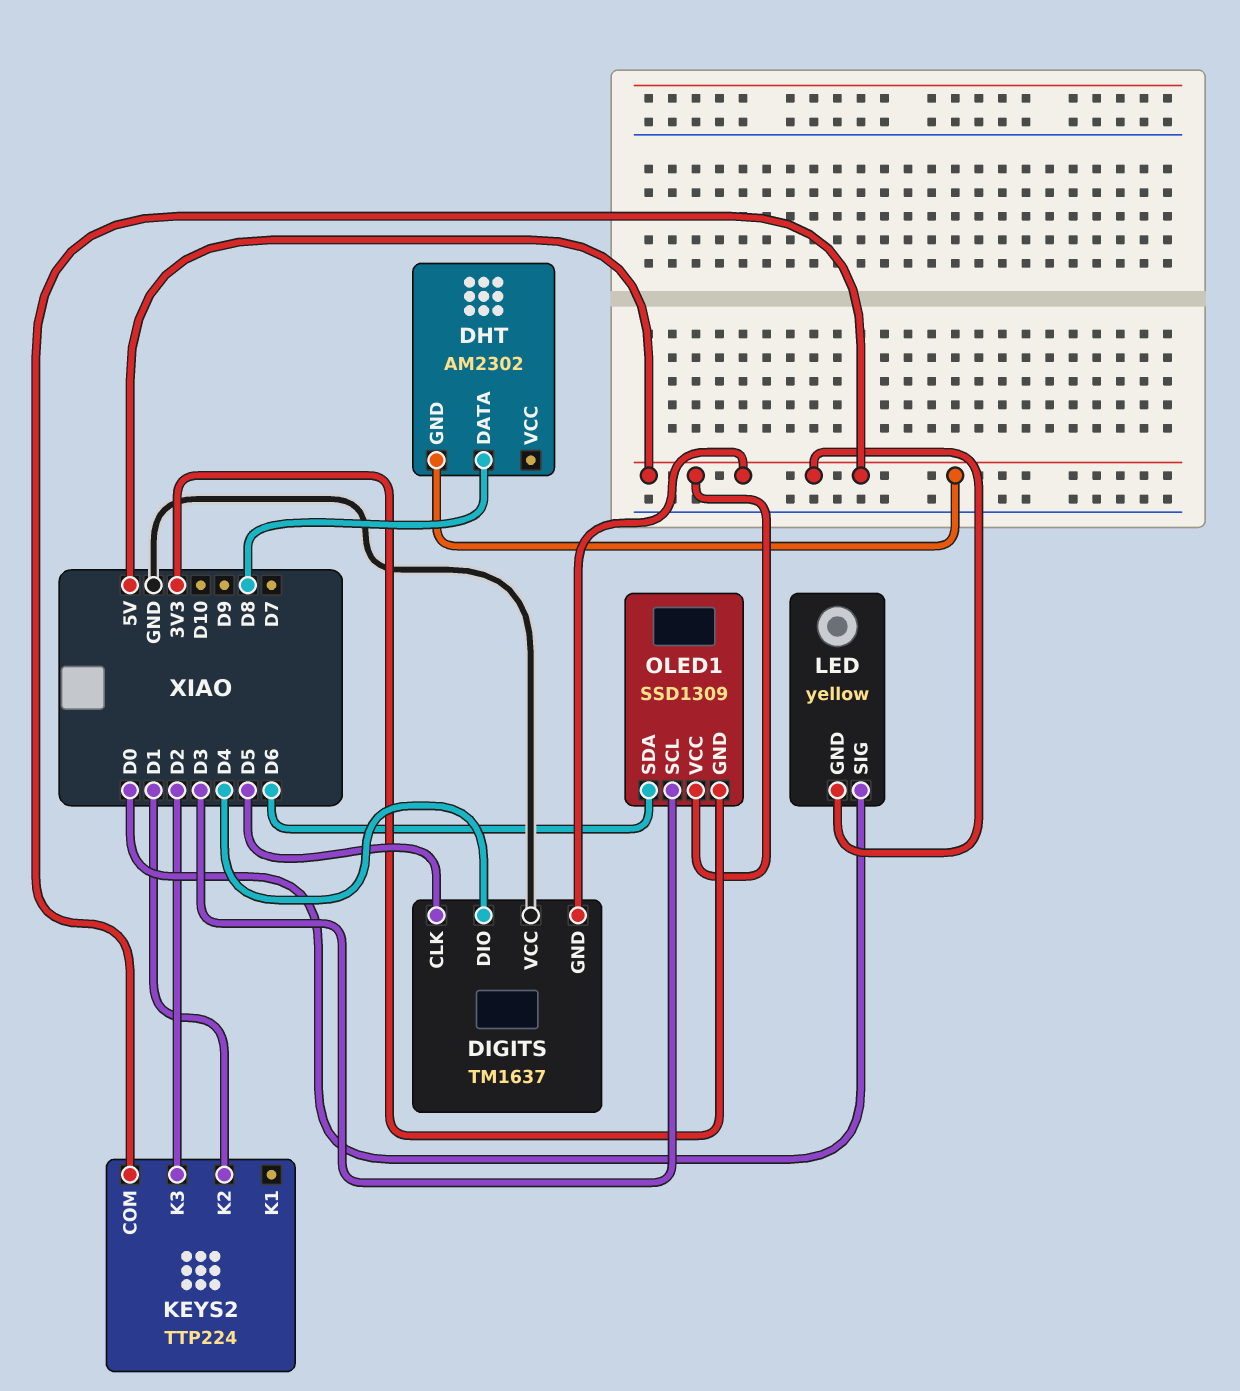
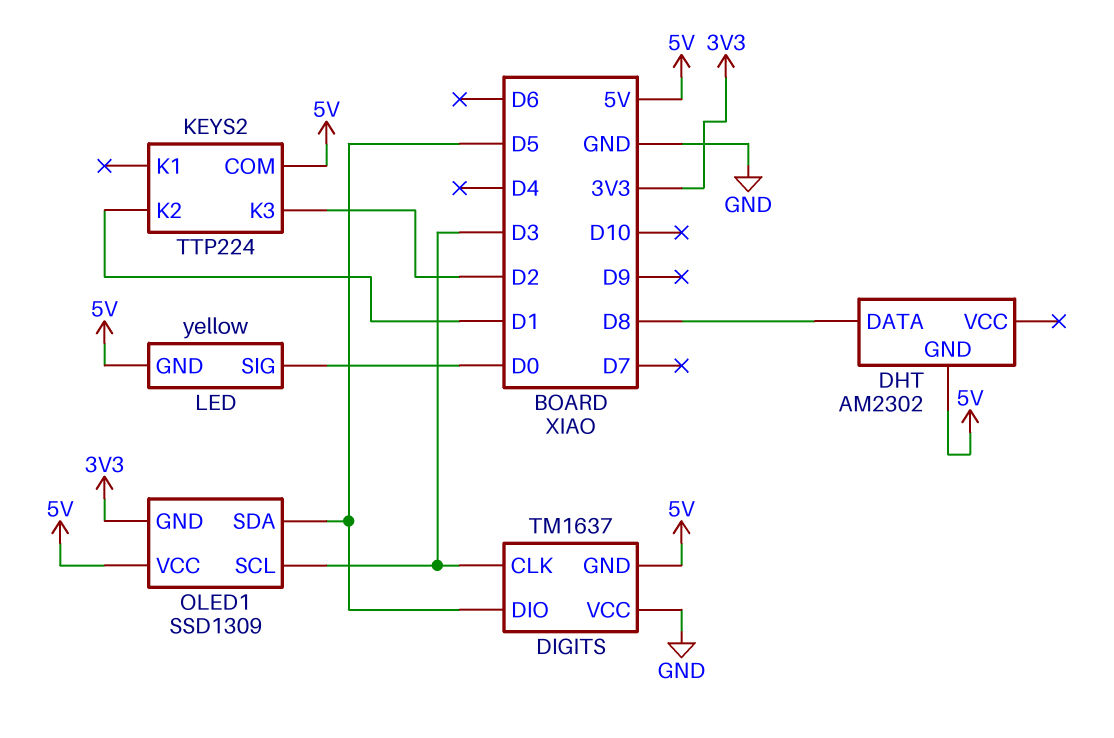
DIGITS pin CLK: D5 -> D3
DIGITS pin DIO: D4 -> D5
OLED1 pin SDA: D6 -> D5

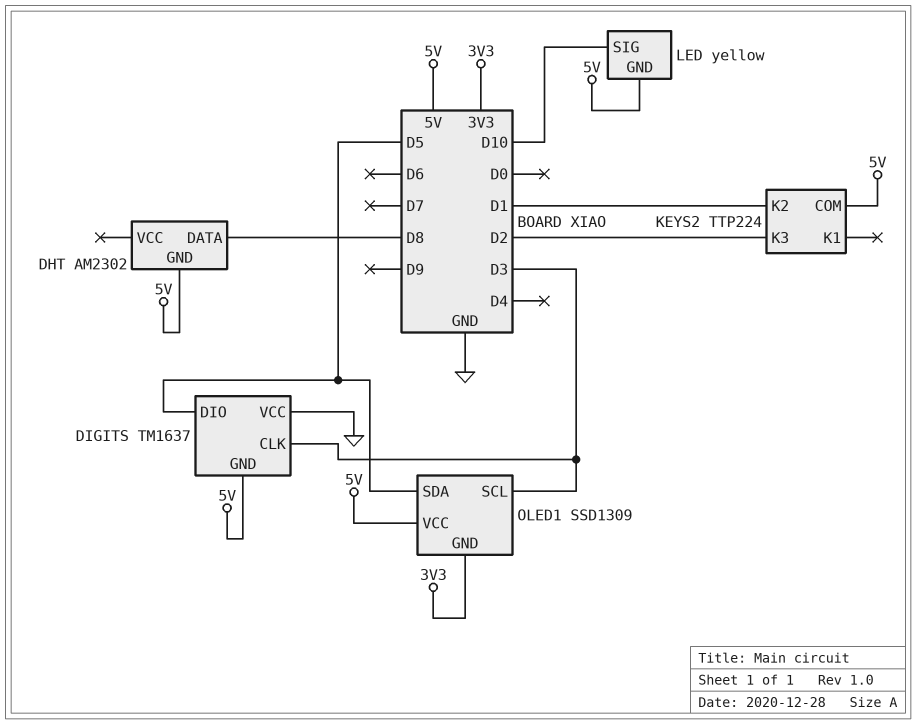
LED pin SIG: D0 -> D10

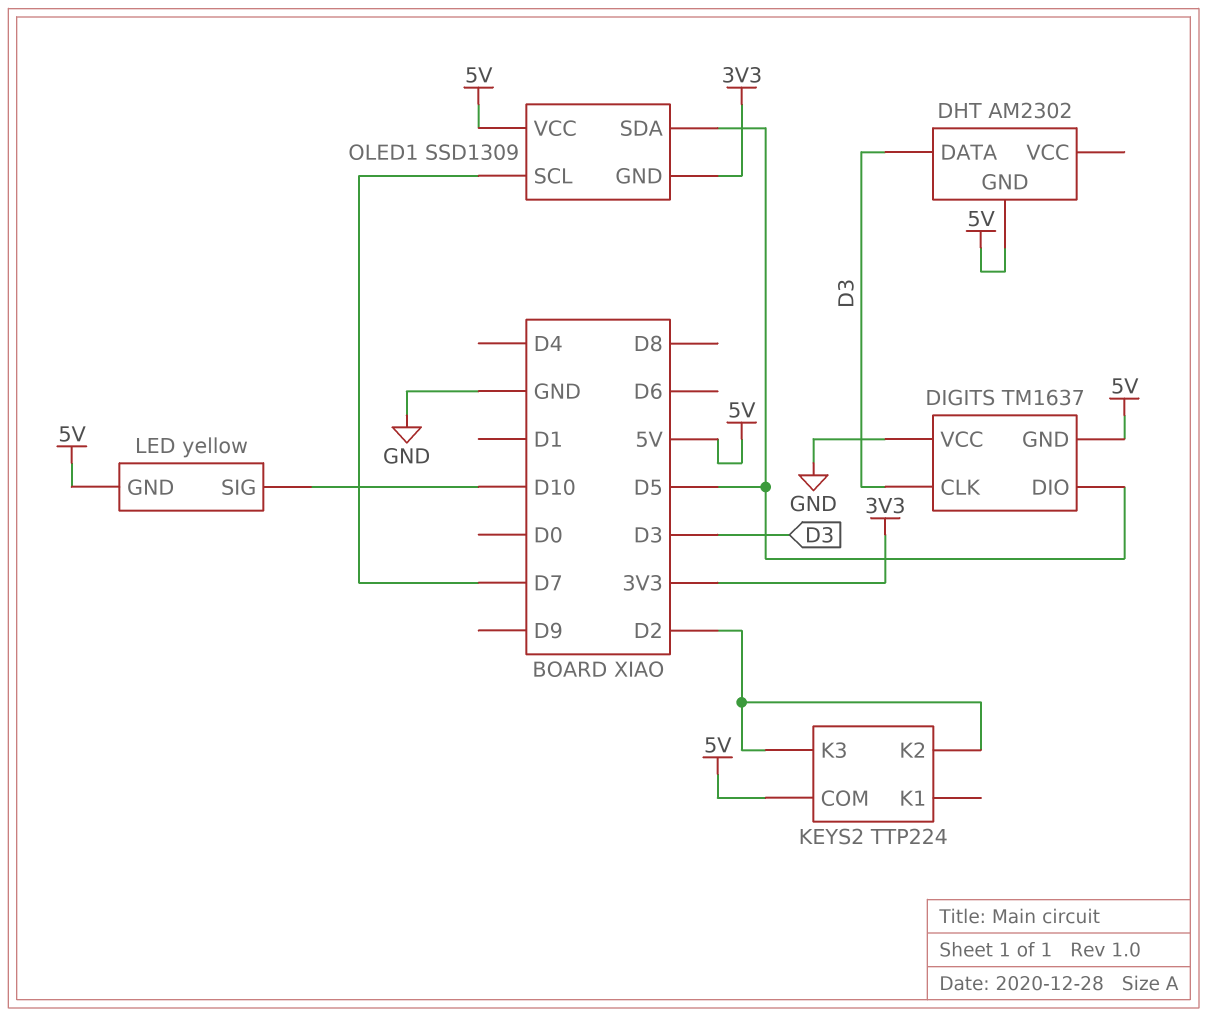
DHT pin DATA: D8 -> D3
KEYS2 pin K2: D1 -> D2
OLED1 pin SCL: D3 -> D7

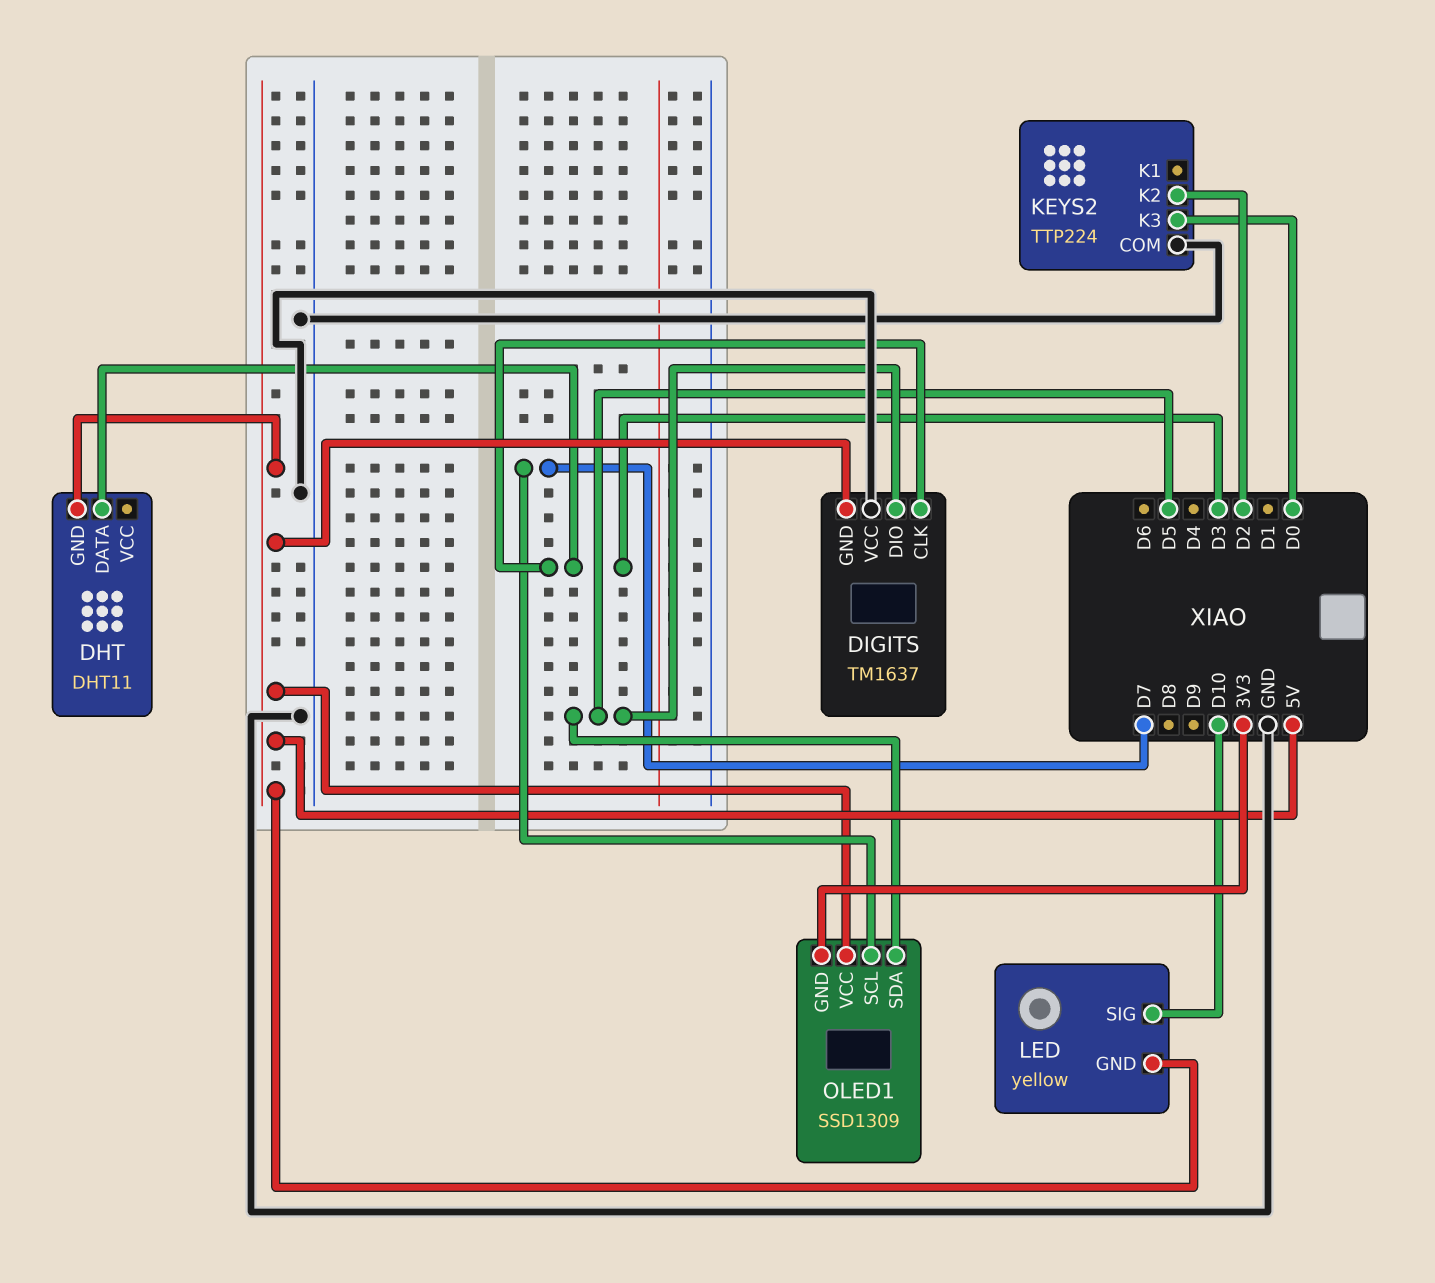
DHT: AM2302 -> DHT11
KEYS2 pin COM: 5V -> GND
KEYS2 pin K3: D2 -> D0

